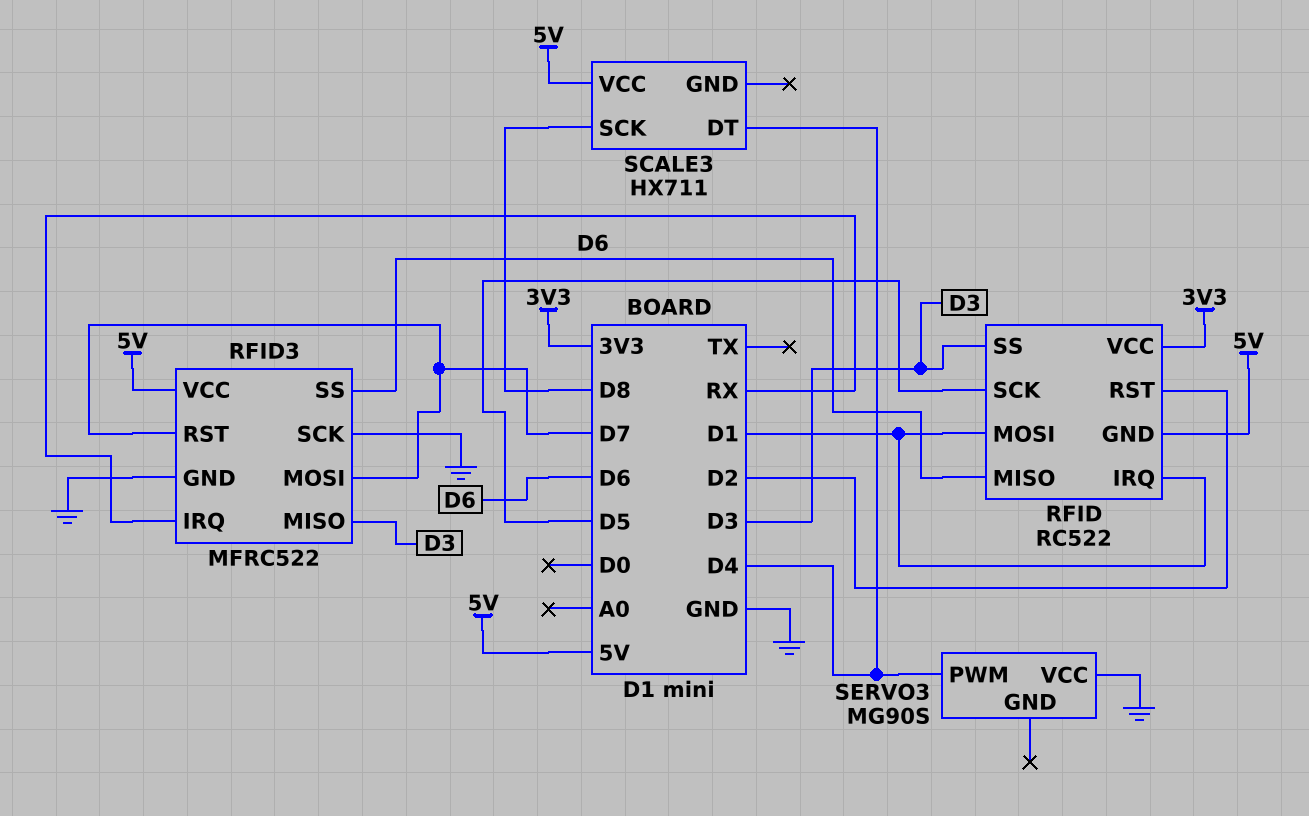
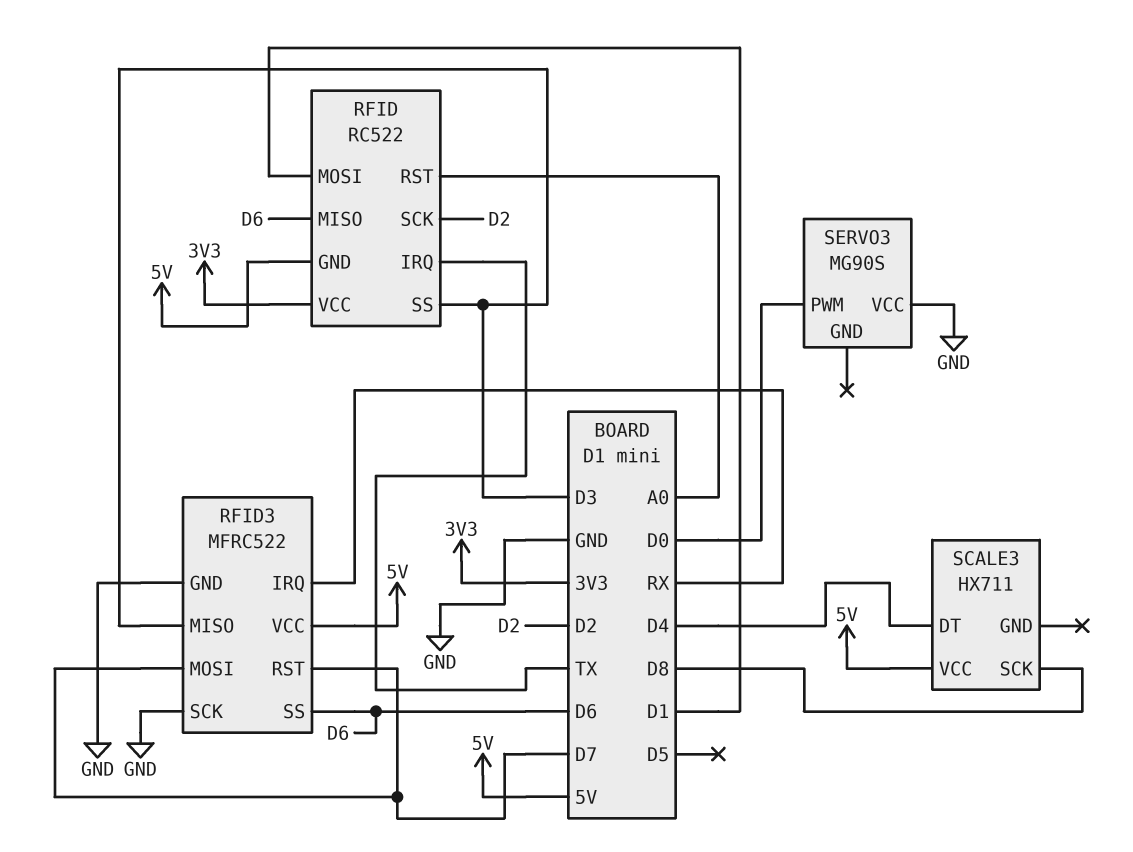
RFID pin IRQ: D1 -> TX
RFID pin RST: D2 -> A0
RFID pin SCK: D5 -> D2
SERVO3 pin PWM: D4 -> D0

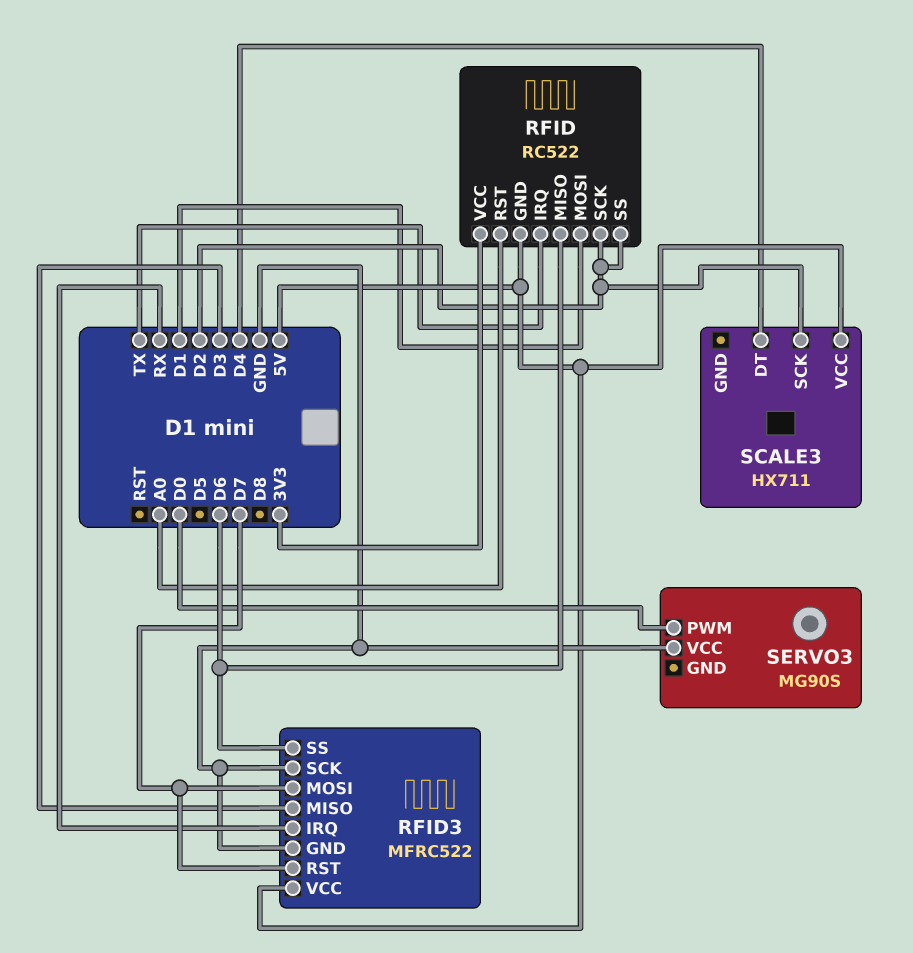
RFID pin SS: D3 -> D2
SCALE3 pin SCK: D8 -> D2

